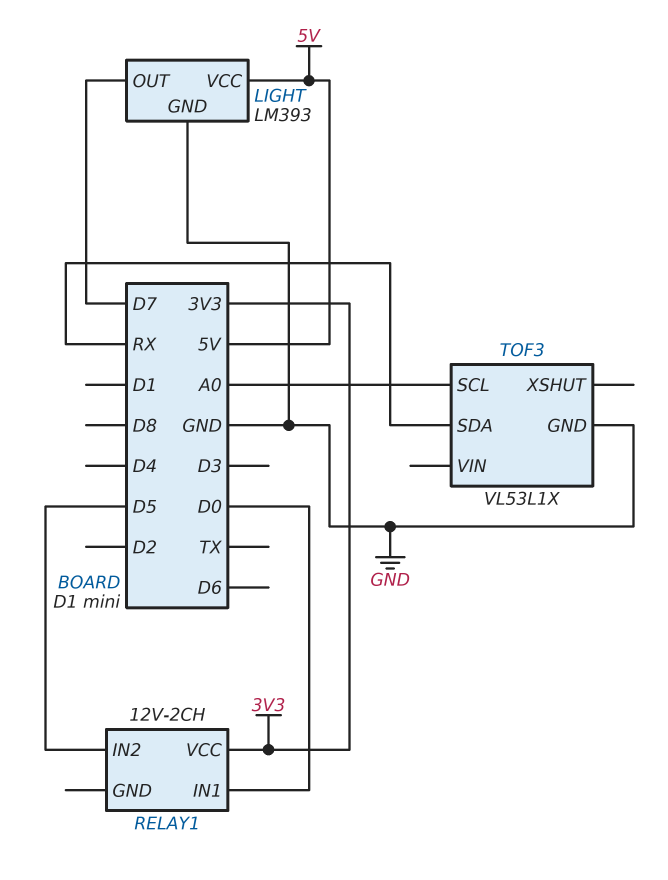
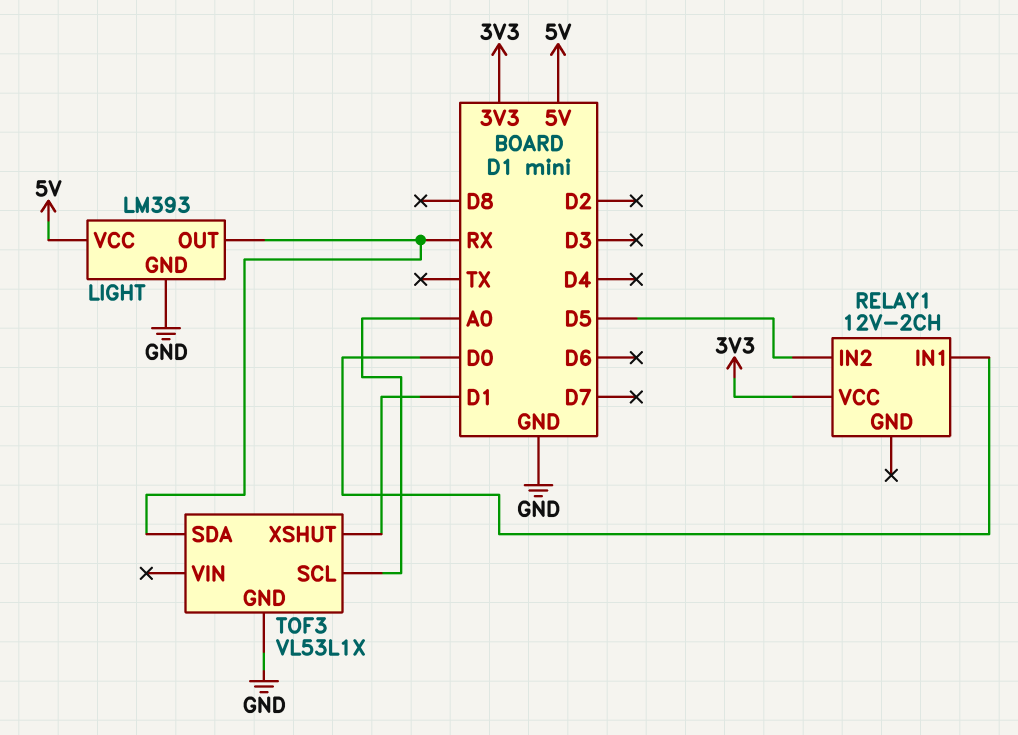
LIGHT pin OUT: D7 -> RX
TOF3 pin XSHUT: none -> D1

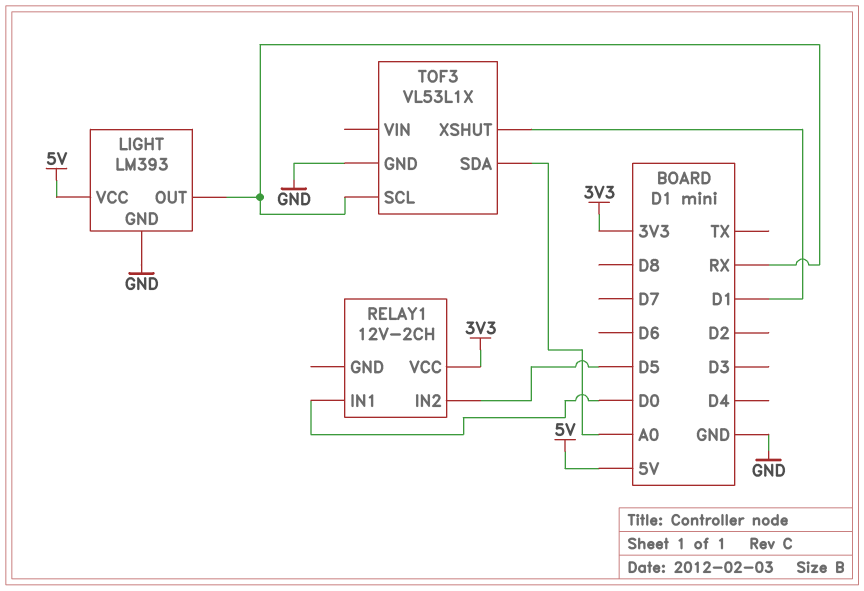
TOF3 pin SCL: A0 -> RX
TOF3 pin SDA: RX -> A0

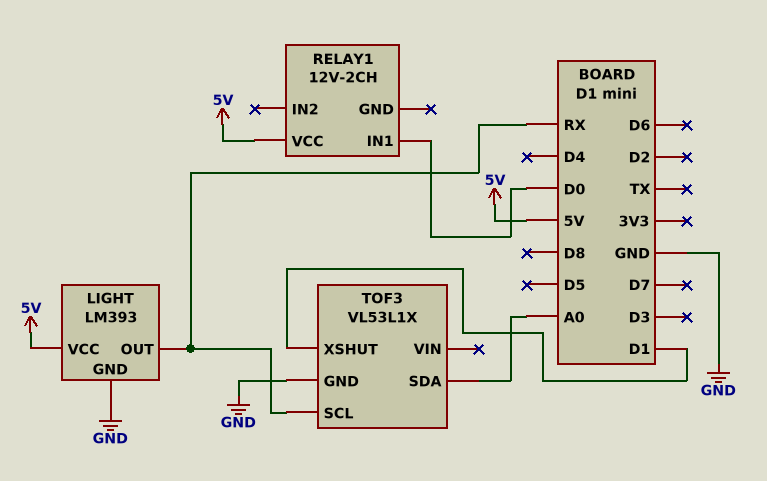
RELAY1 pin IN2: D5 -> none
RELAY1 pin VCC: 3V3 -> 5V

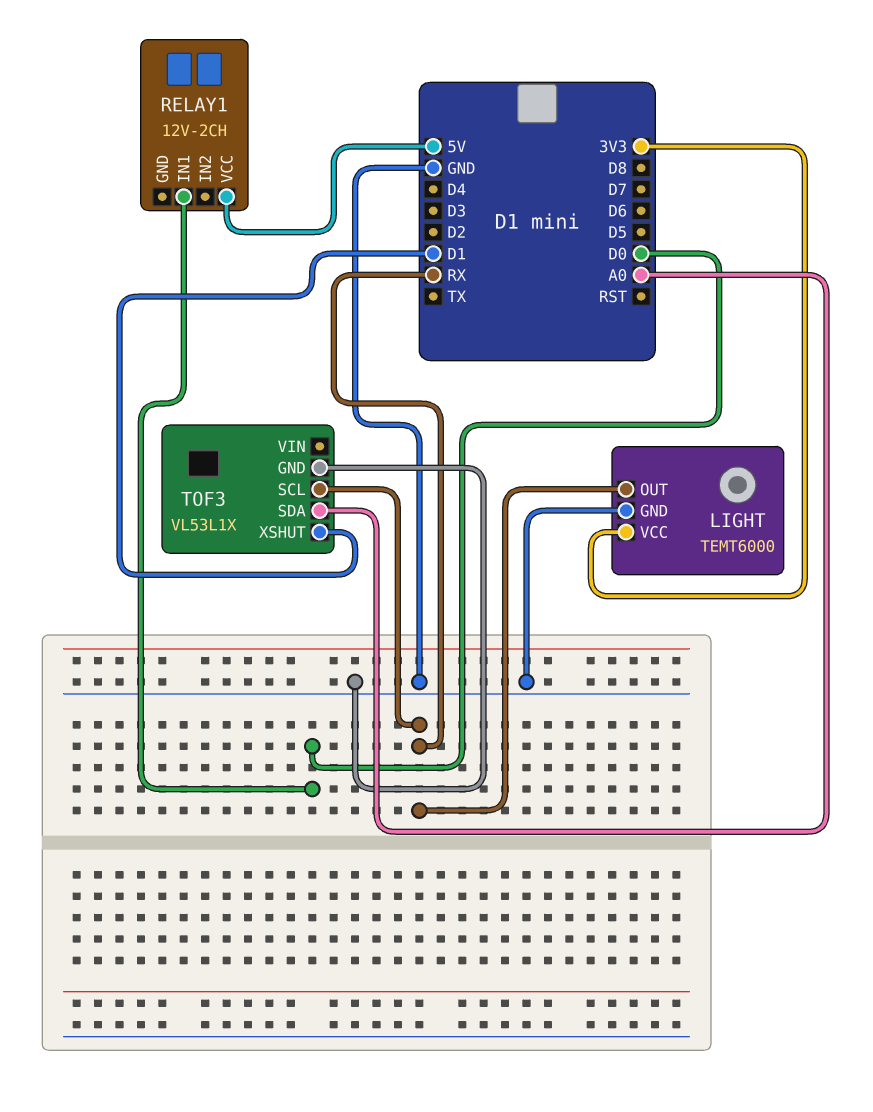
LIGHT: LM393 -> TEMT6000
LIGHT pin VCC: 5V -> 3V3

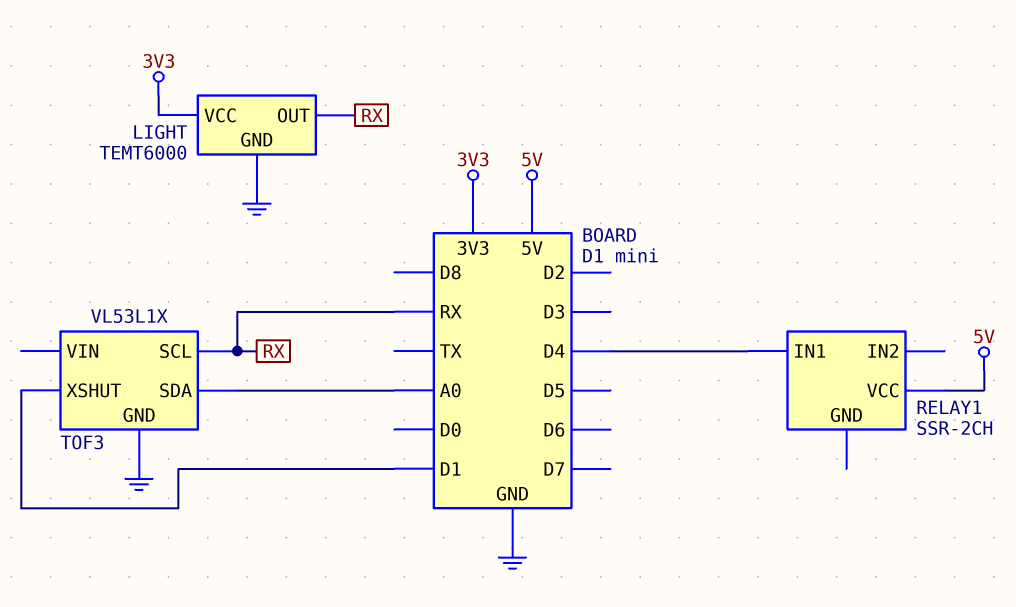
RELAY1: 12V-2CH -> SSR-2CH
RELAY1 pin IN1: D0 -> D4

